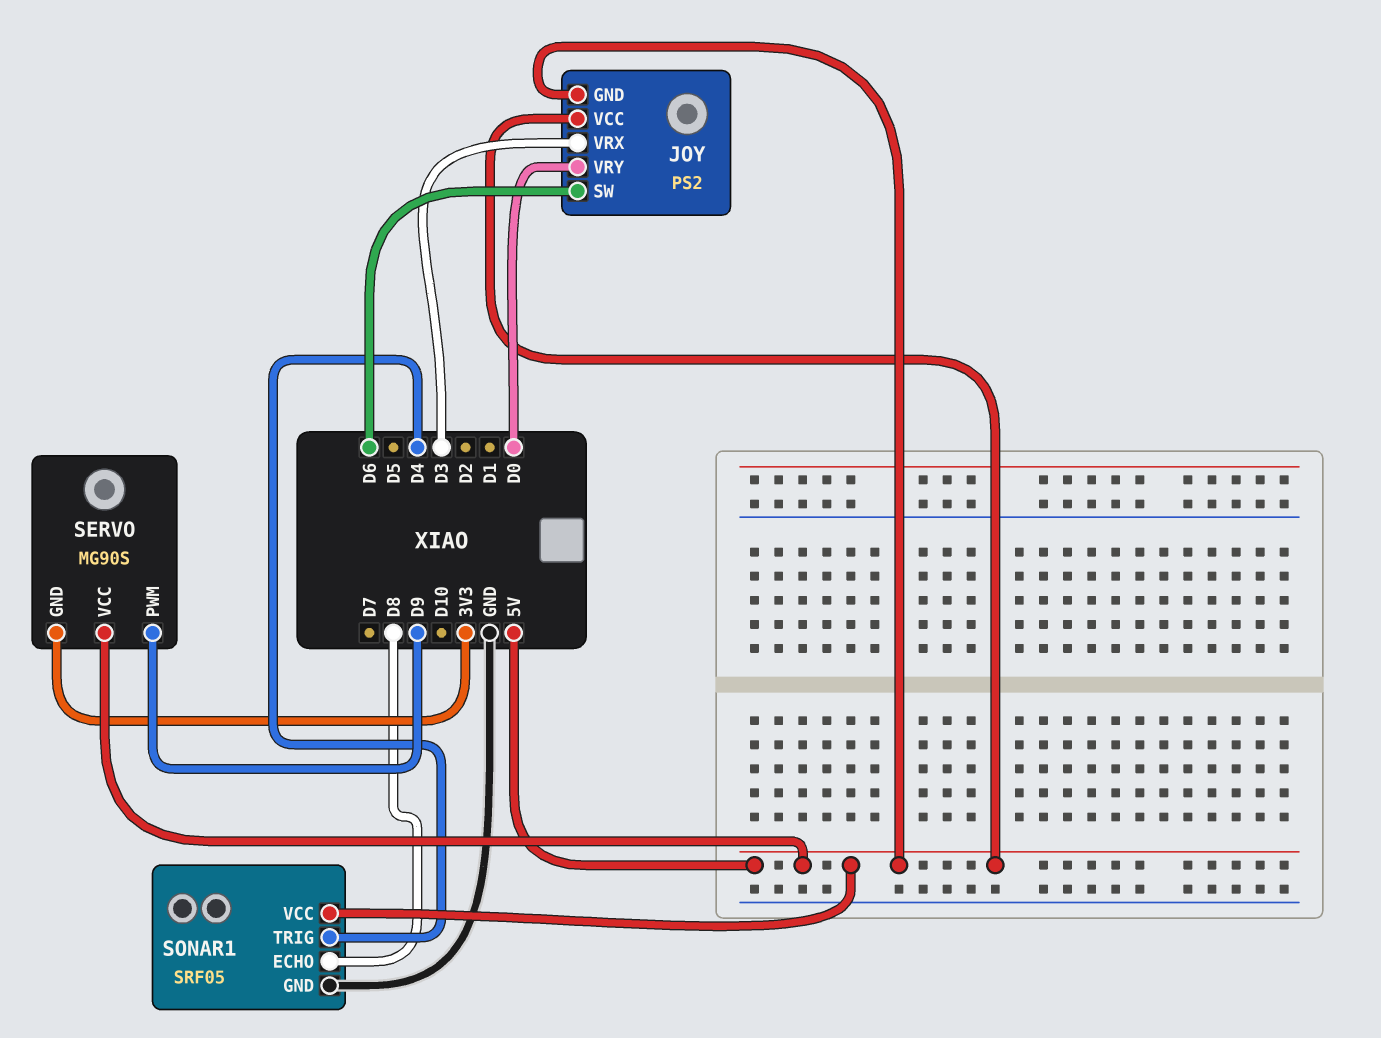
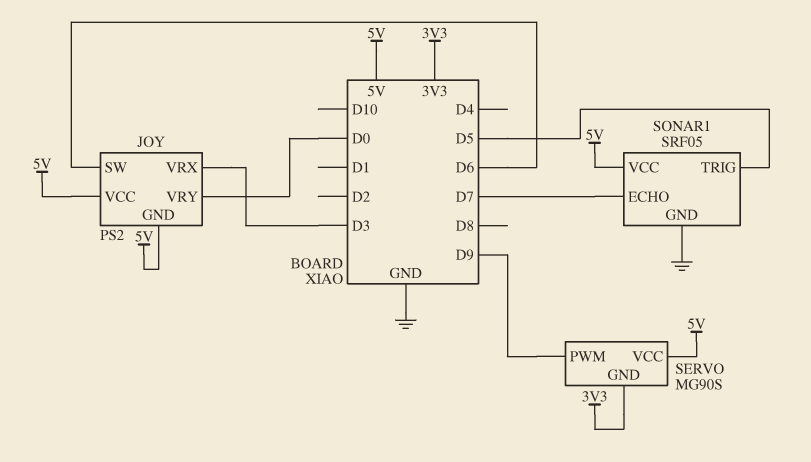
SONAR1 pin ECHO: D8 -> D7
SONAR1 pin TRIG: D4 -> D5

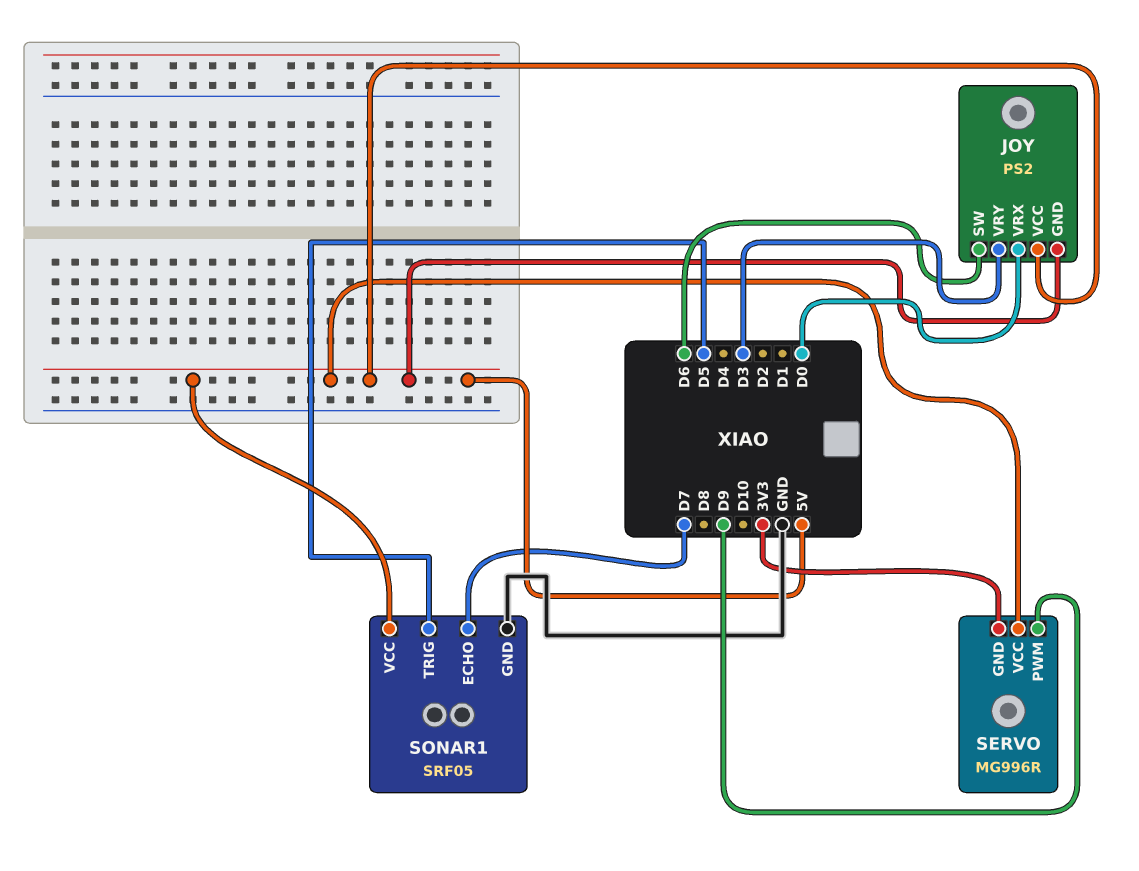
JOY pin VRX: D3 -> D0
JOY pin VRY: D0 -> D3
SERVO: MG90S -> MG996R

